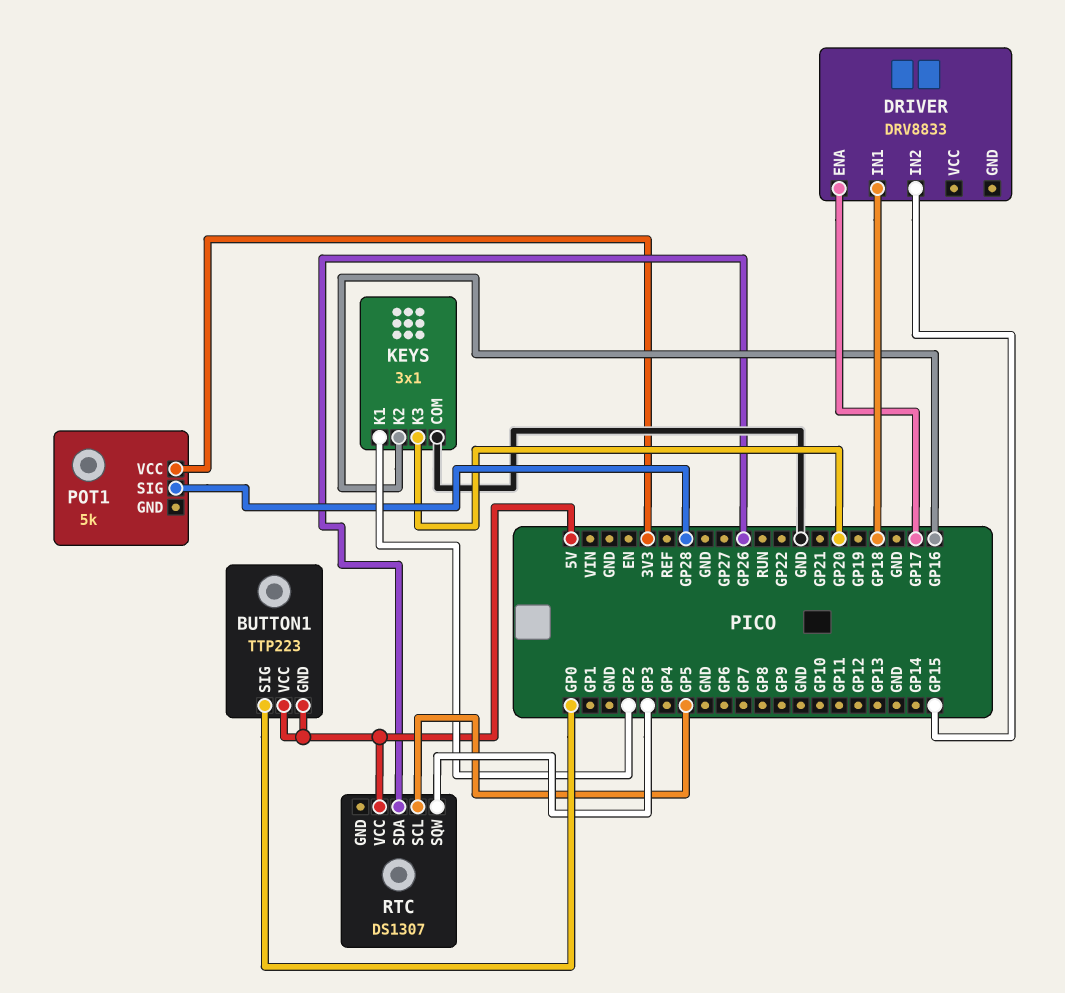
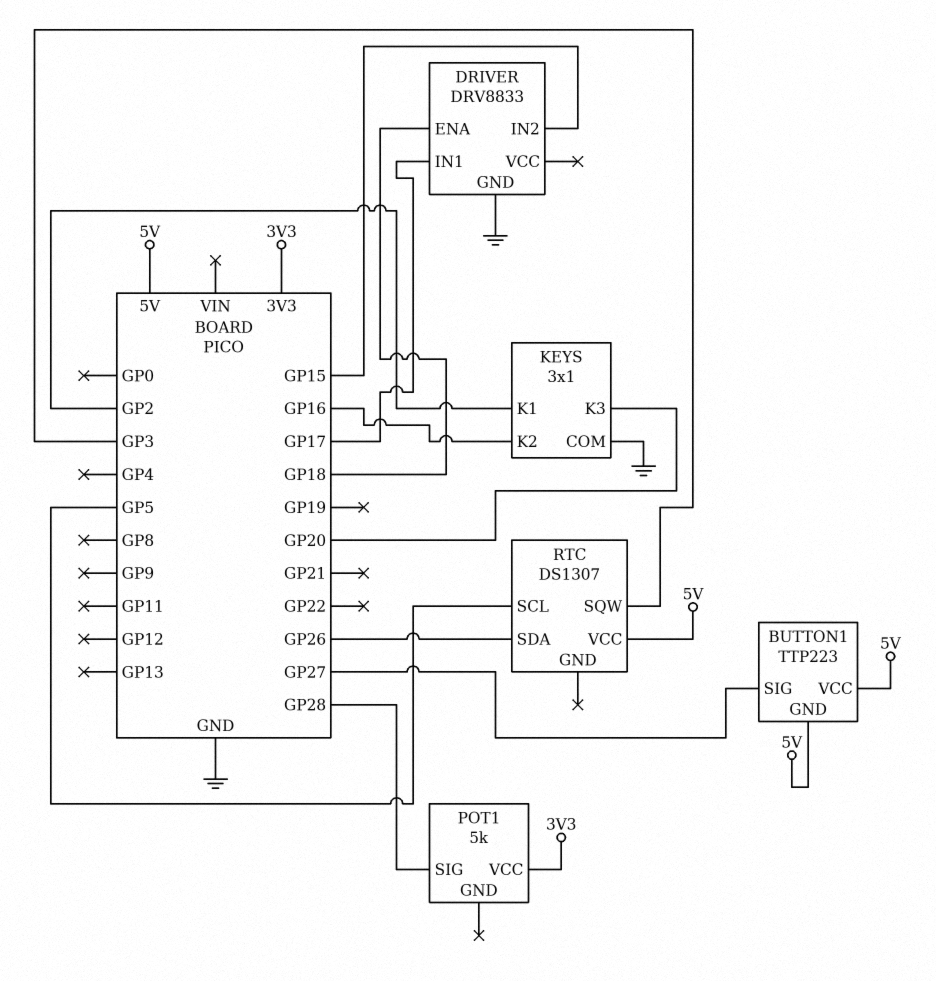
BUTTON1 pin SIG: GP0 -> GP27
DRIVER pin ENA: GP17 -> GP18
DRIVER pin GND: none -> GND
DRIVER pin IN1: GP18 -> GP17

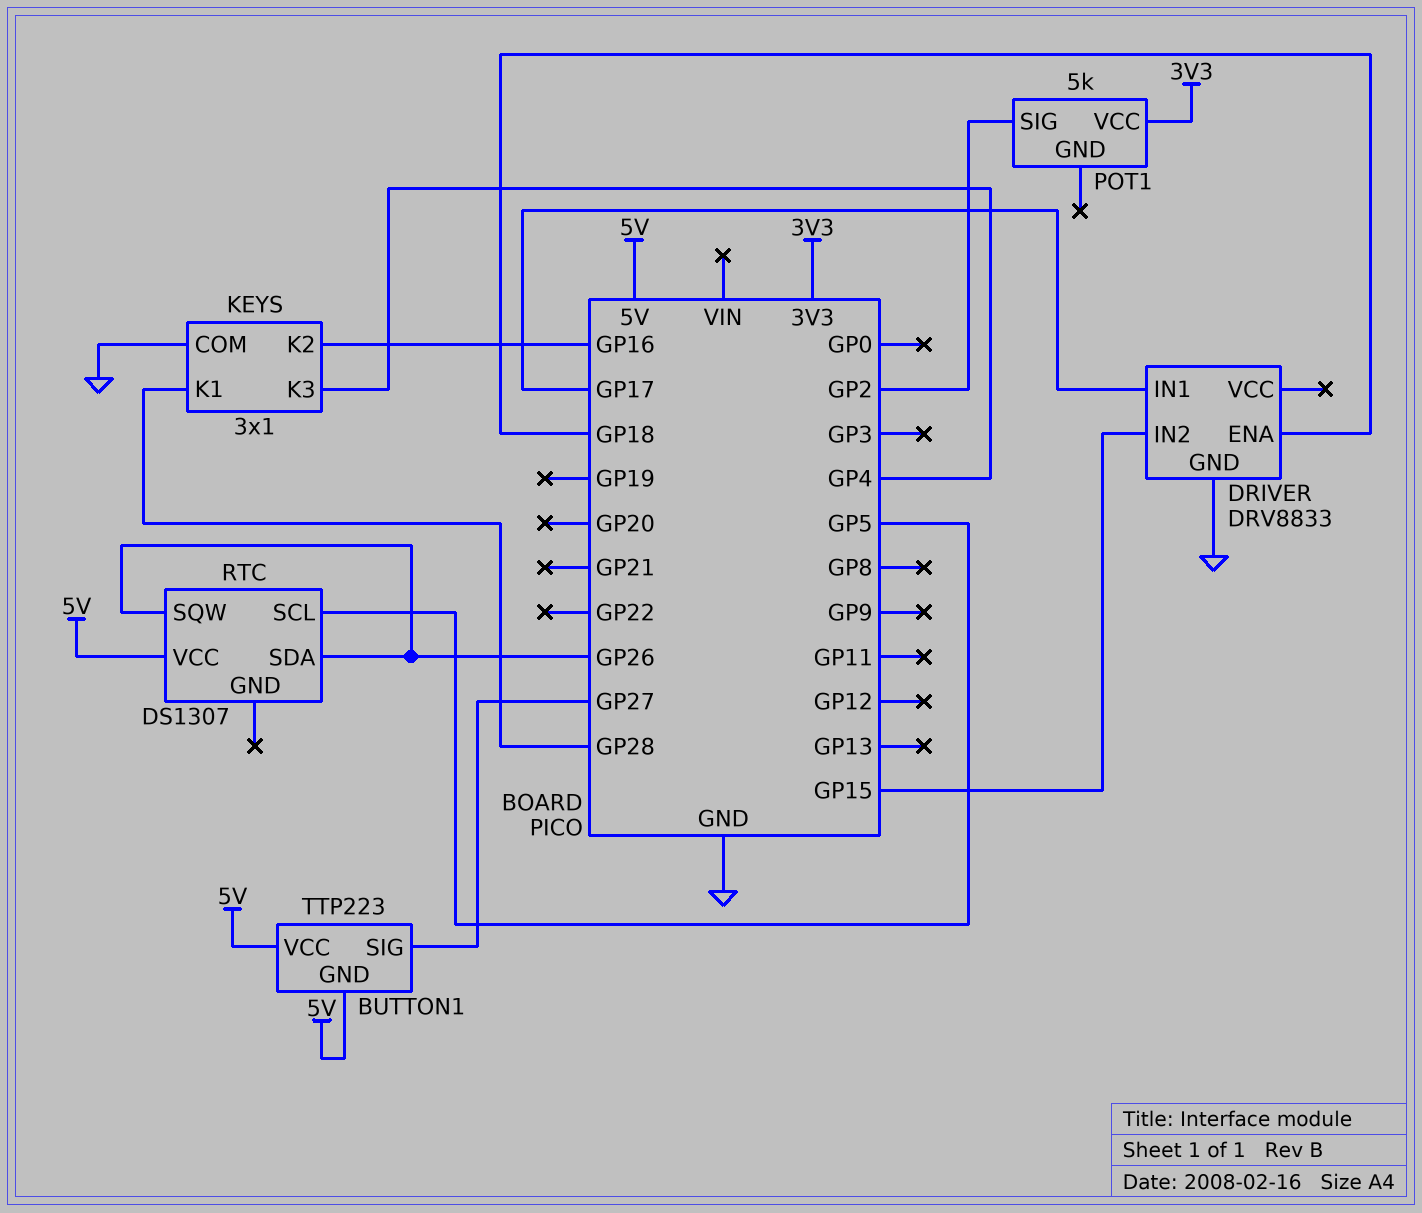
KEYS pin K1: GP2 -> GP28
KEYS pin K3: GP20 -> GP4
POT1 pin SIG: GP28 -> GP2
RTC pin SQW: GP3 -> GP26

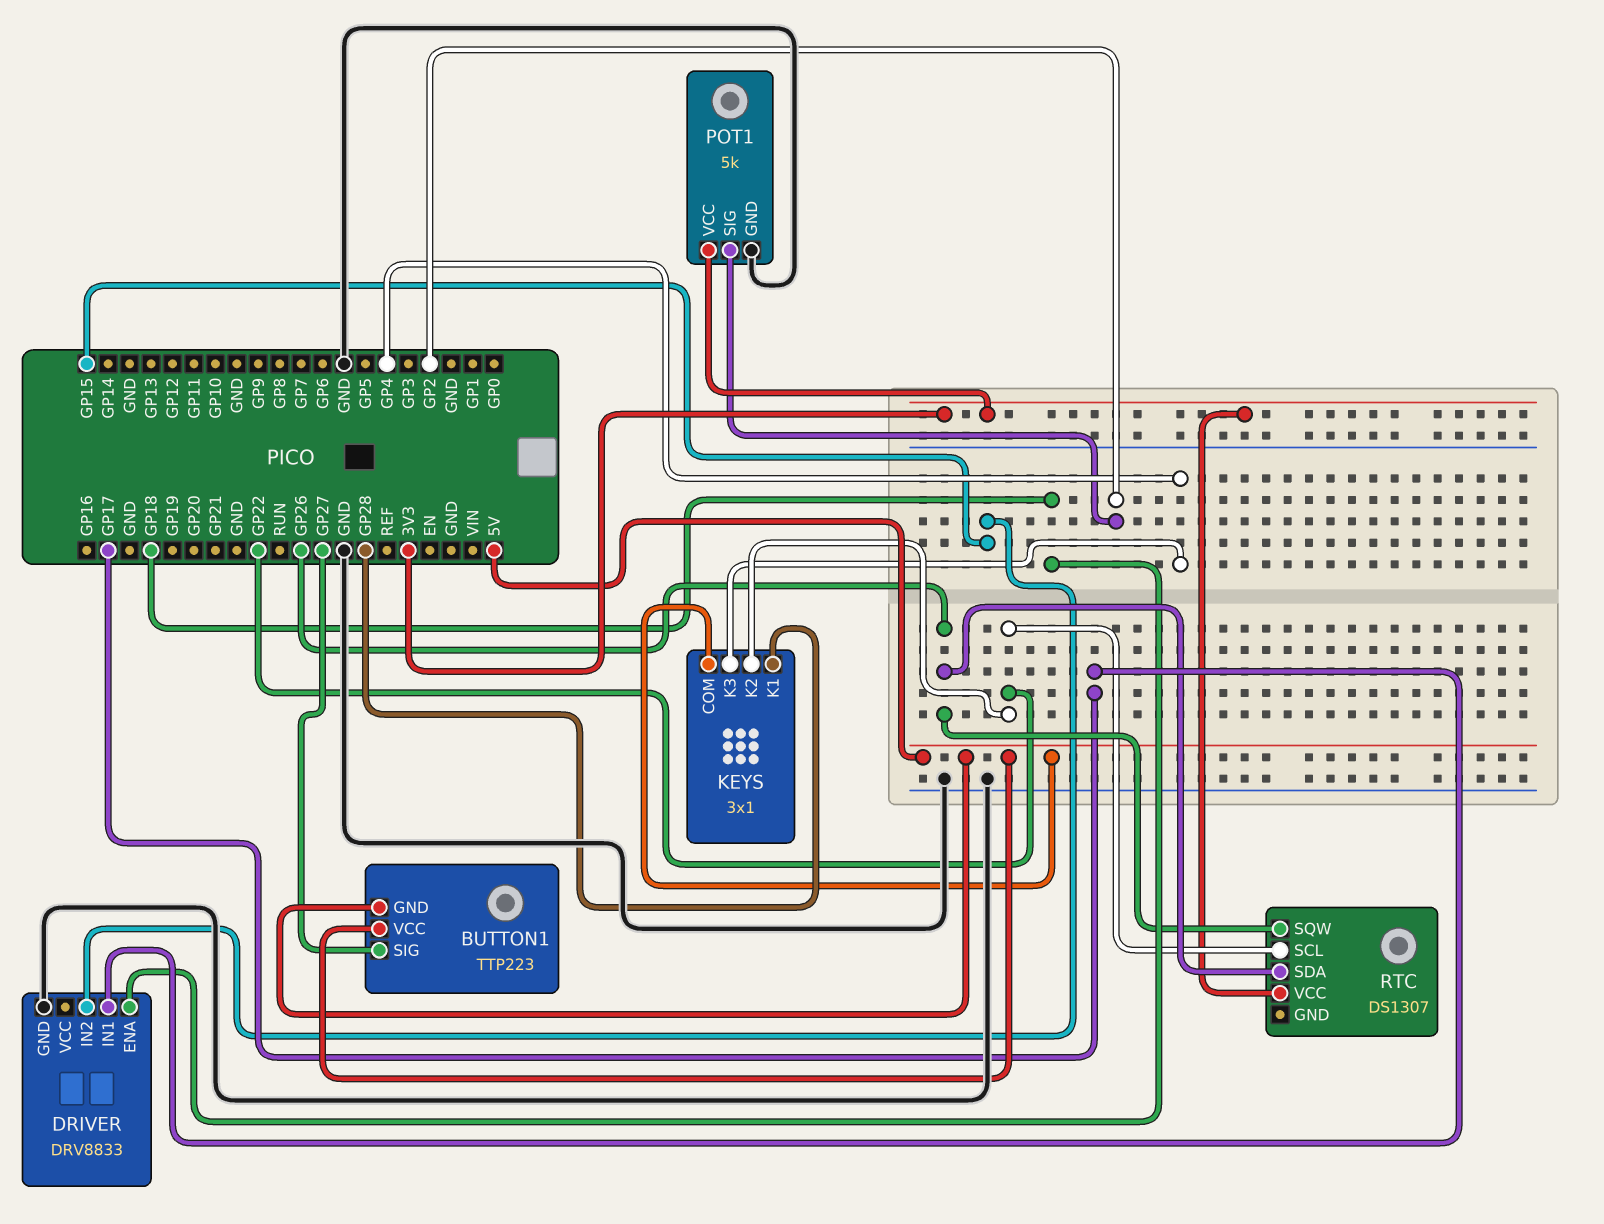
KEYS pin COM: GND -> 5V
KEYS pin K2: GP16 -> GP22
POT1 pin GND: none -> GND
RTC pin SCL: GP5 -> GP22
RTC pin VCC: 5V -> 3V3

